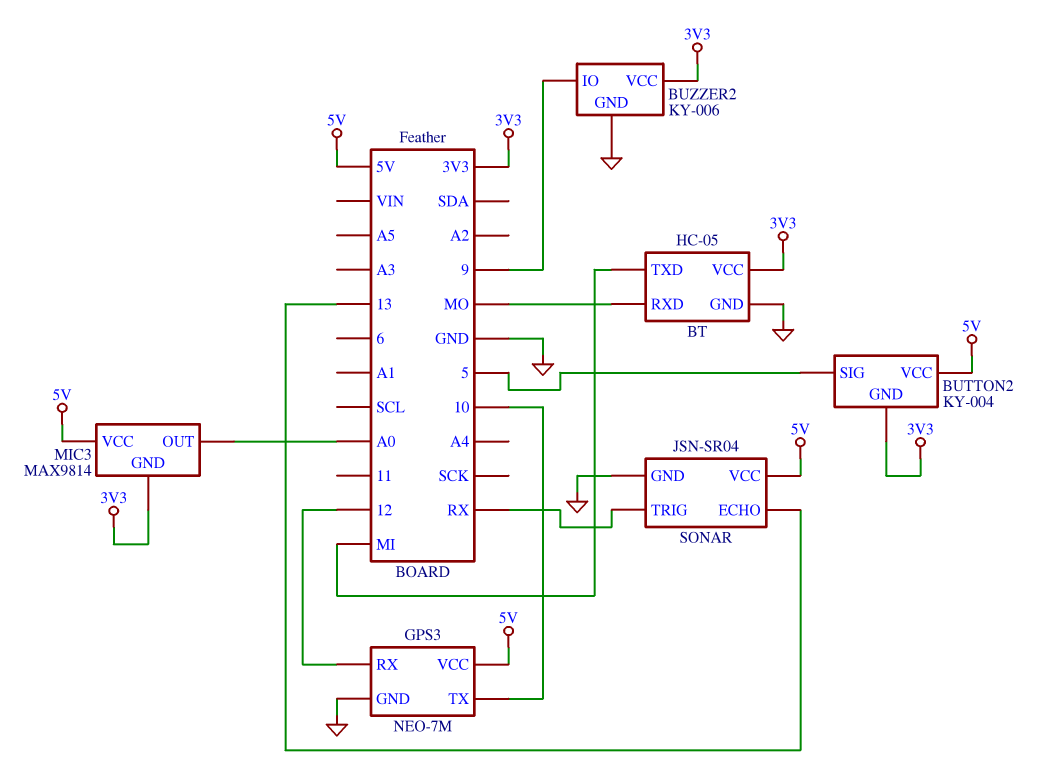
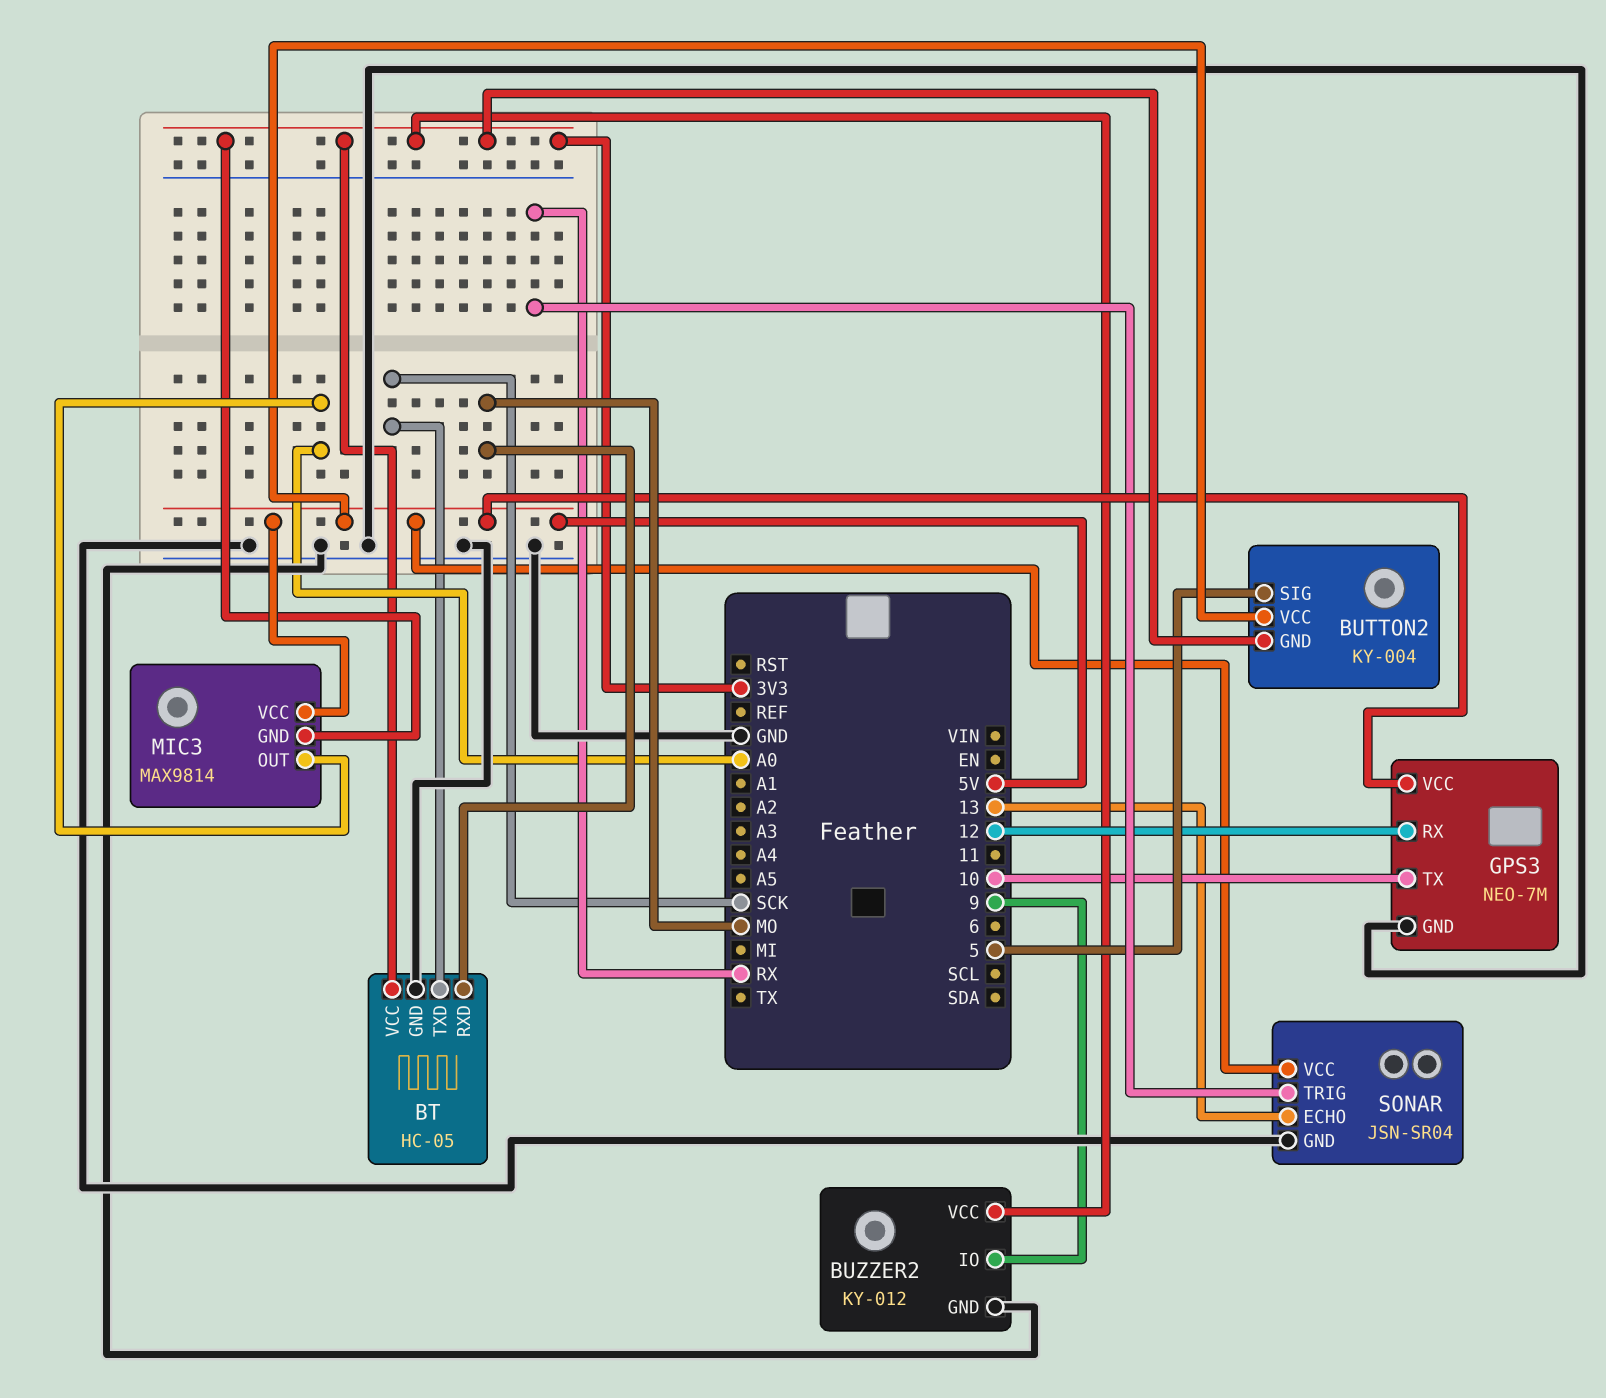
BT pin TXD: MI -> SCK
BUZZER2: KY-006 -> KY-012

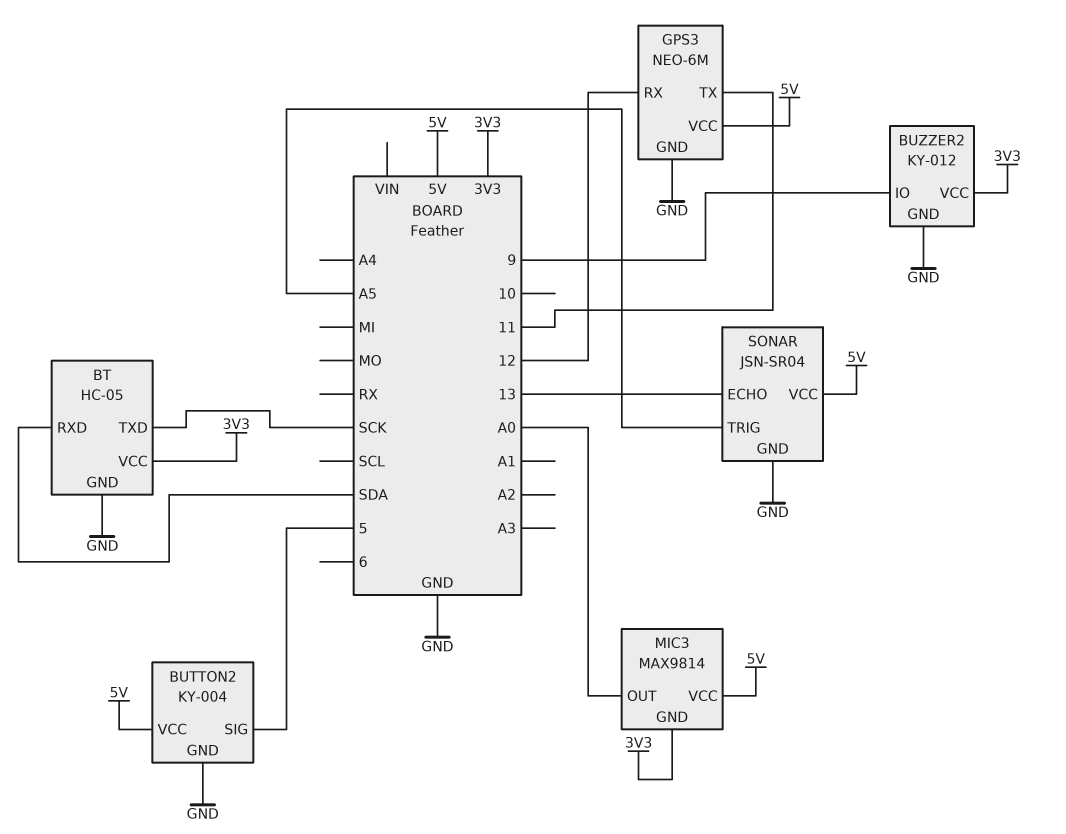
BT pin RXD: MO -> SDA
BUTTON2 pin GND: 3V3 -> GND
GPS3: NEO-7M -> NEO-6M
GPS3 pin TX: 10 -> 11
SONAR pin TRIG: RX -> A5

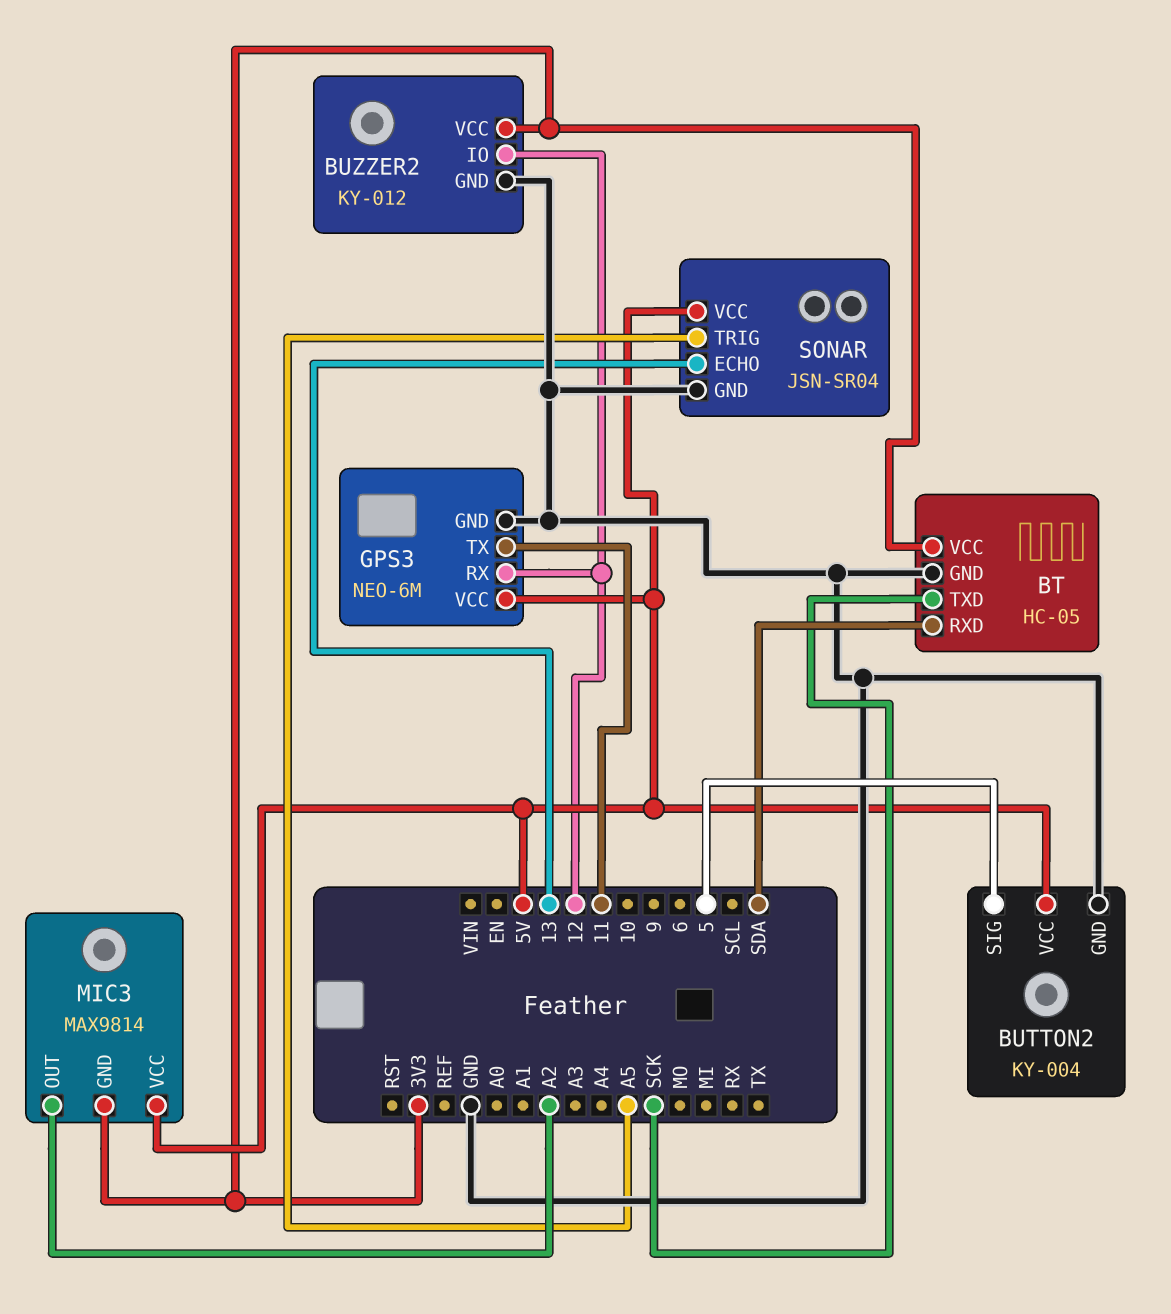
BUZZER2 pin IO: 9 -> 12
MIC3 pin OUT: A0 -> A2

